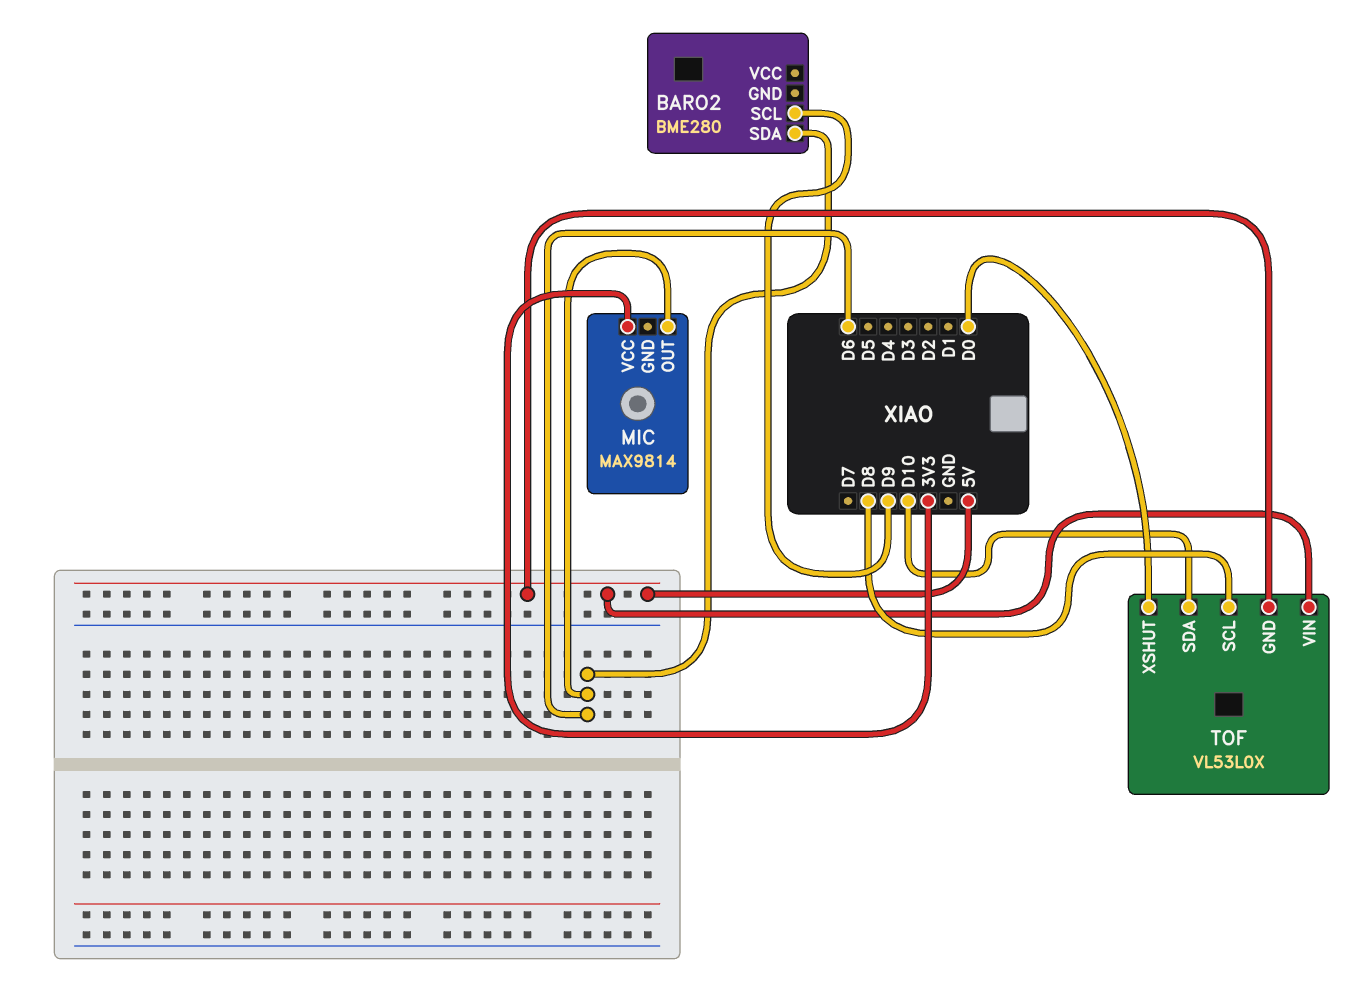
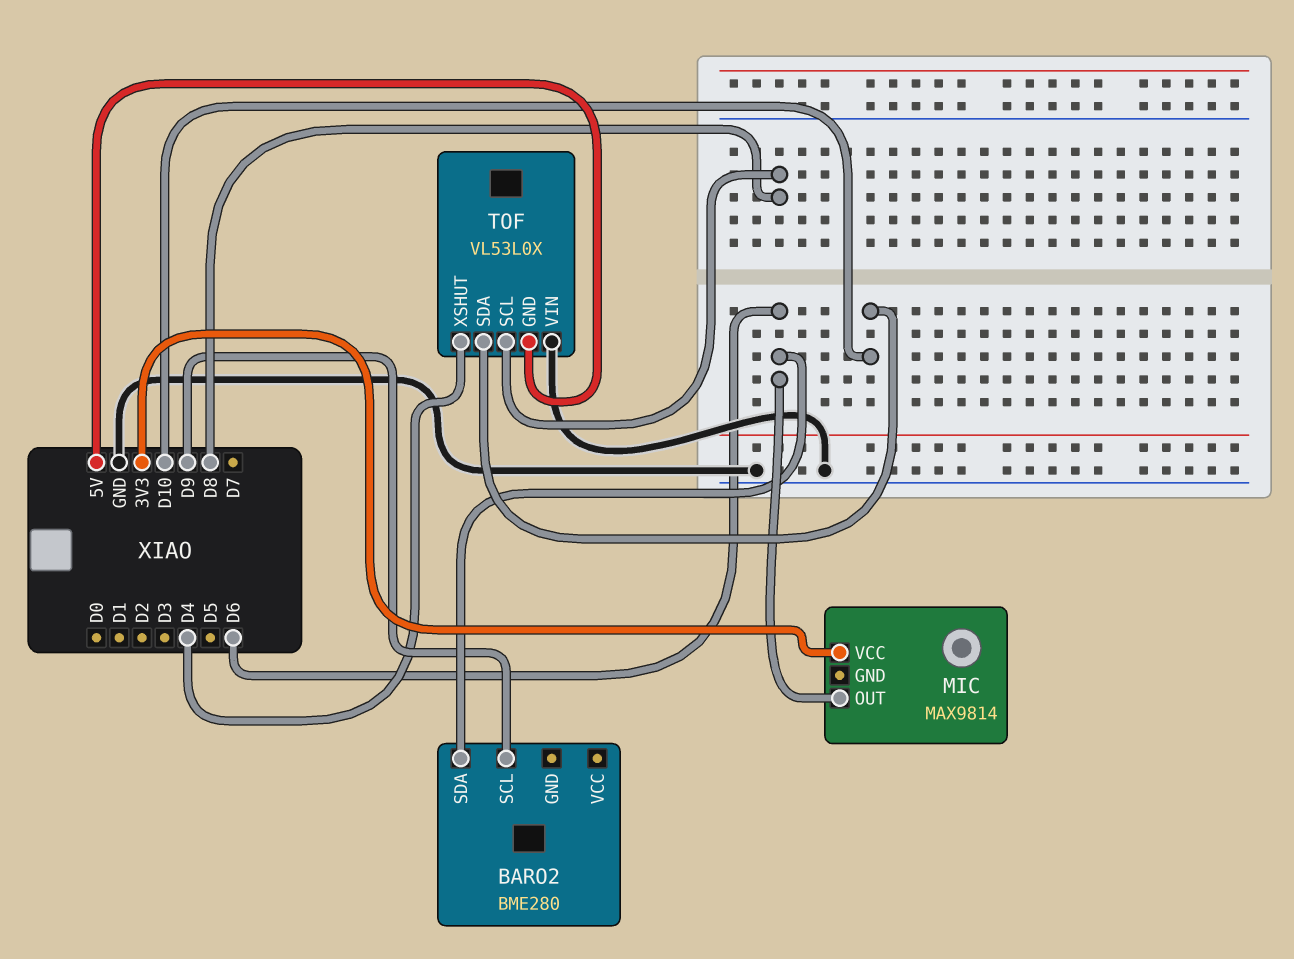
TOF pin VIN: 5V -> GND
TOF pin XSHUT: D0 -> D4

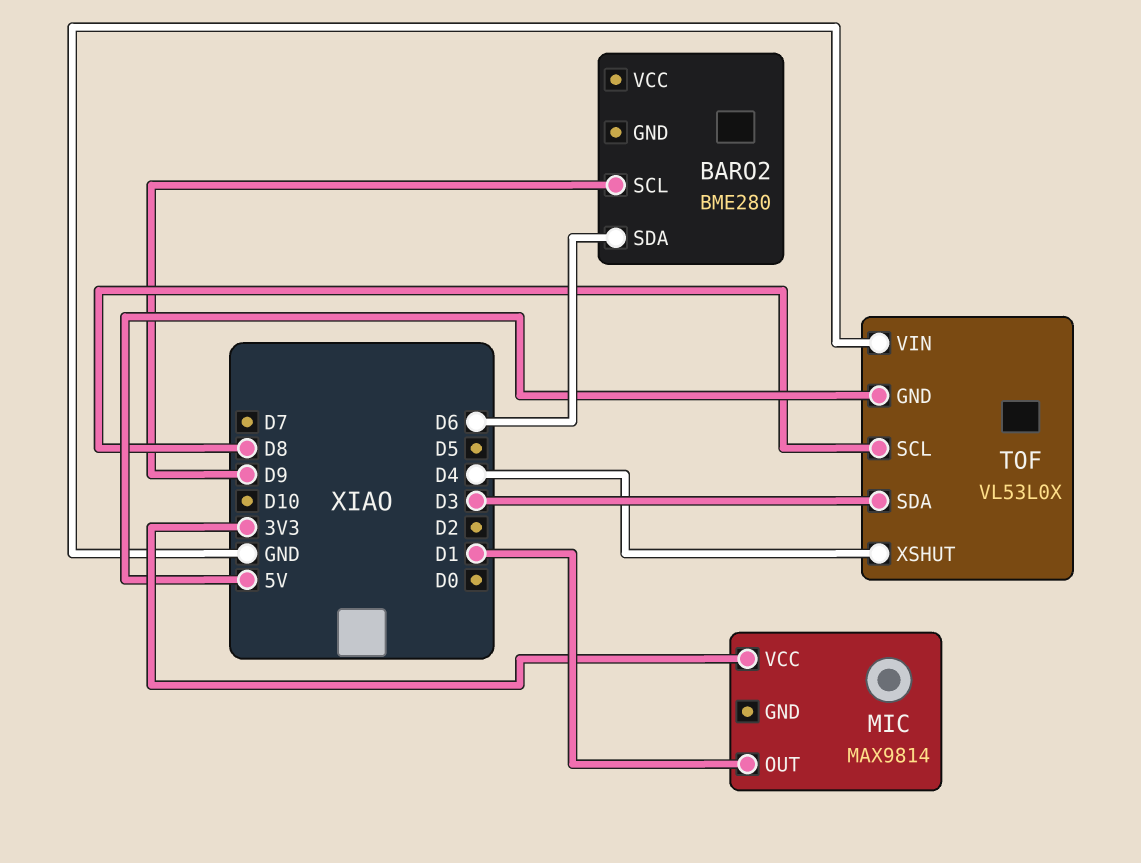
MIC pin OUT: D6 -> D1
TOF pin SDA: D10 -> D3

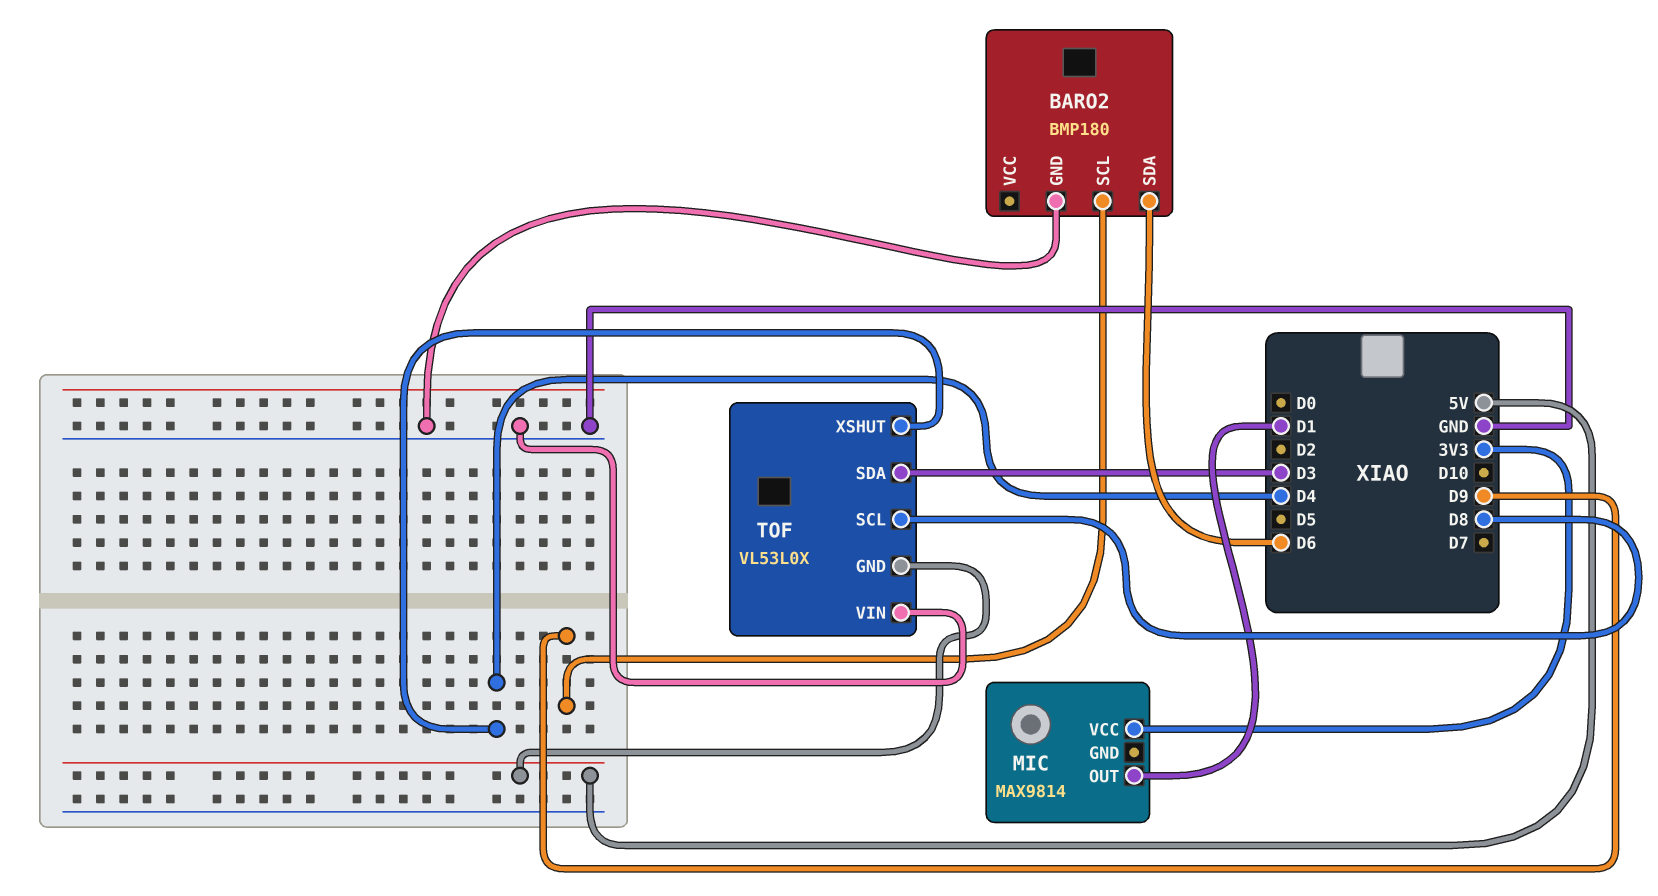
BARO2: BME280 -> BMP180
BARO2 pin GND: none -> GND

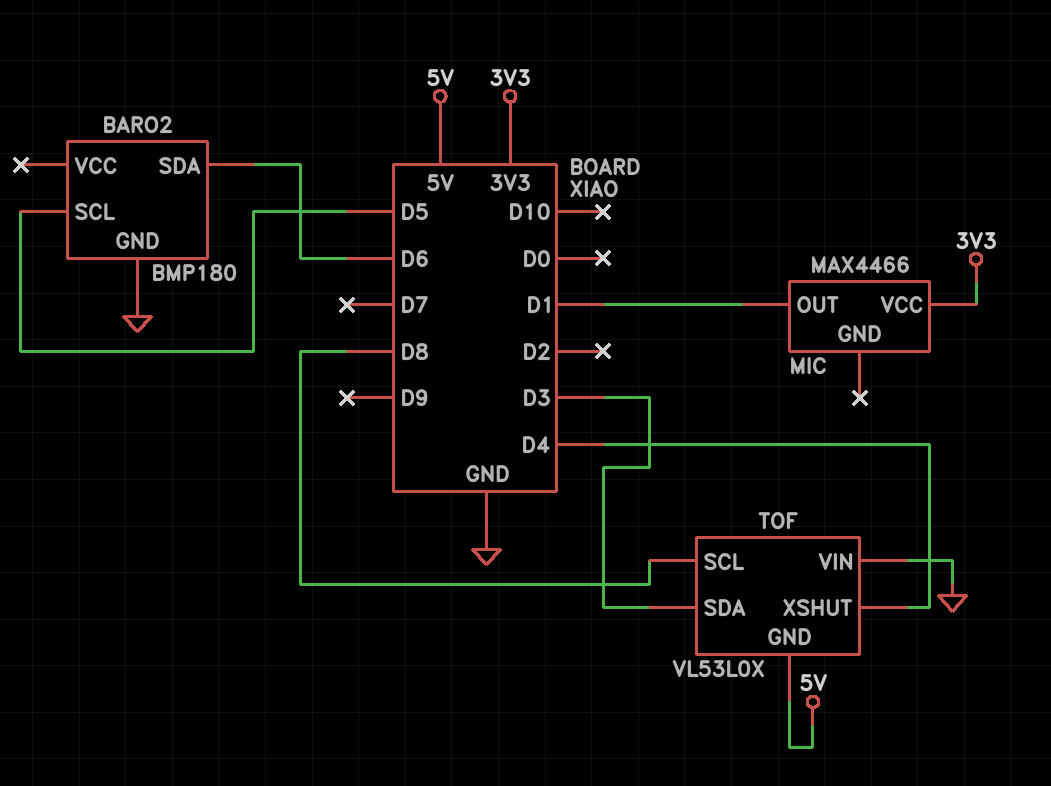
BARO2 pin SCL: D9 -> D5
MIC: MAX9814 -> MAX4466

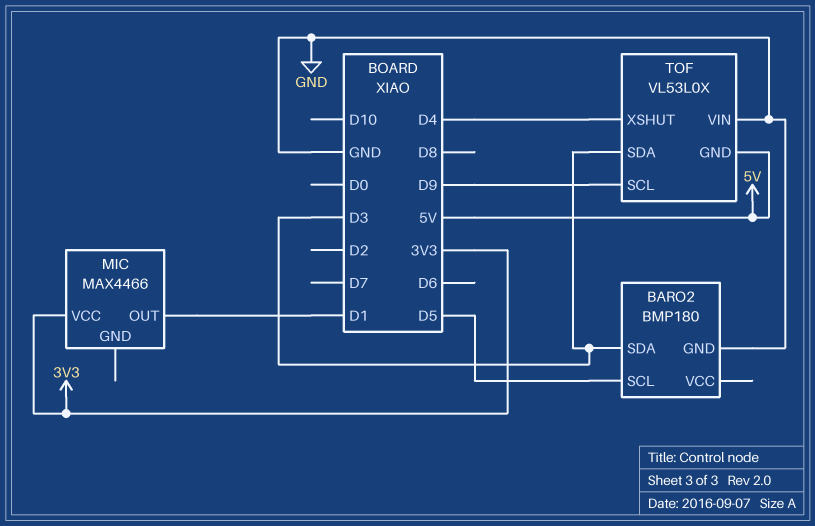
BARO2 pin SDA: D6 -> D3
TOF pin SCL: D8 -> D9

